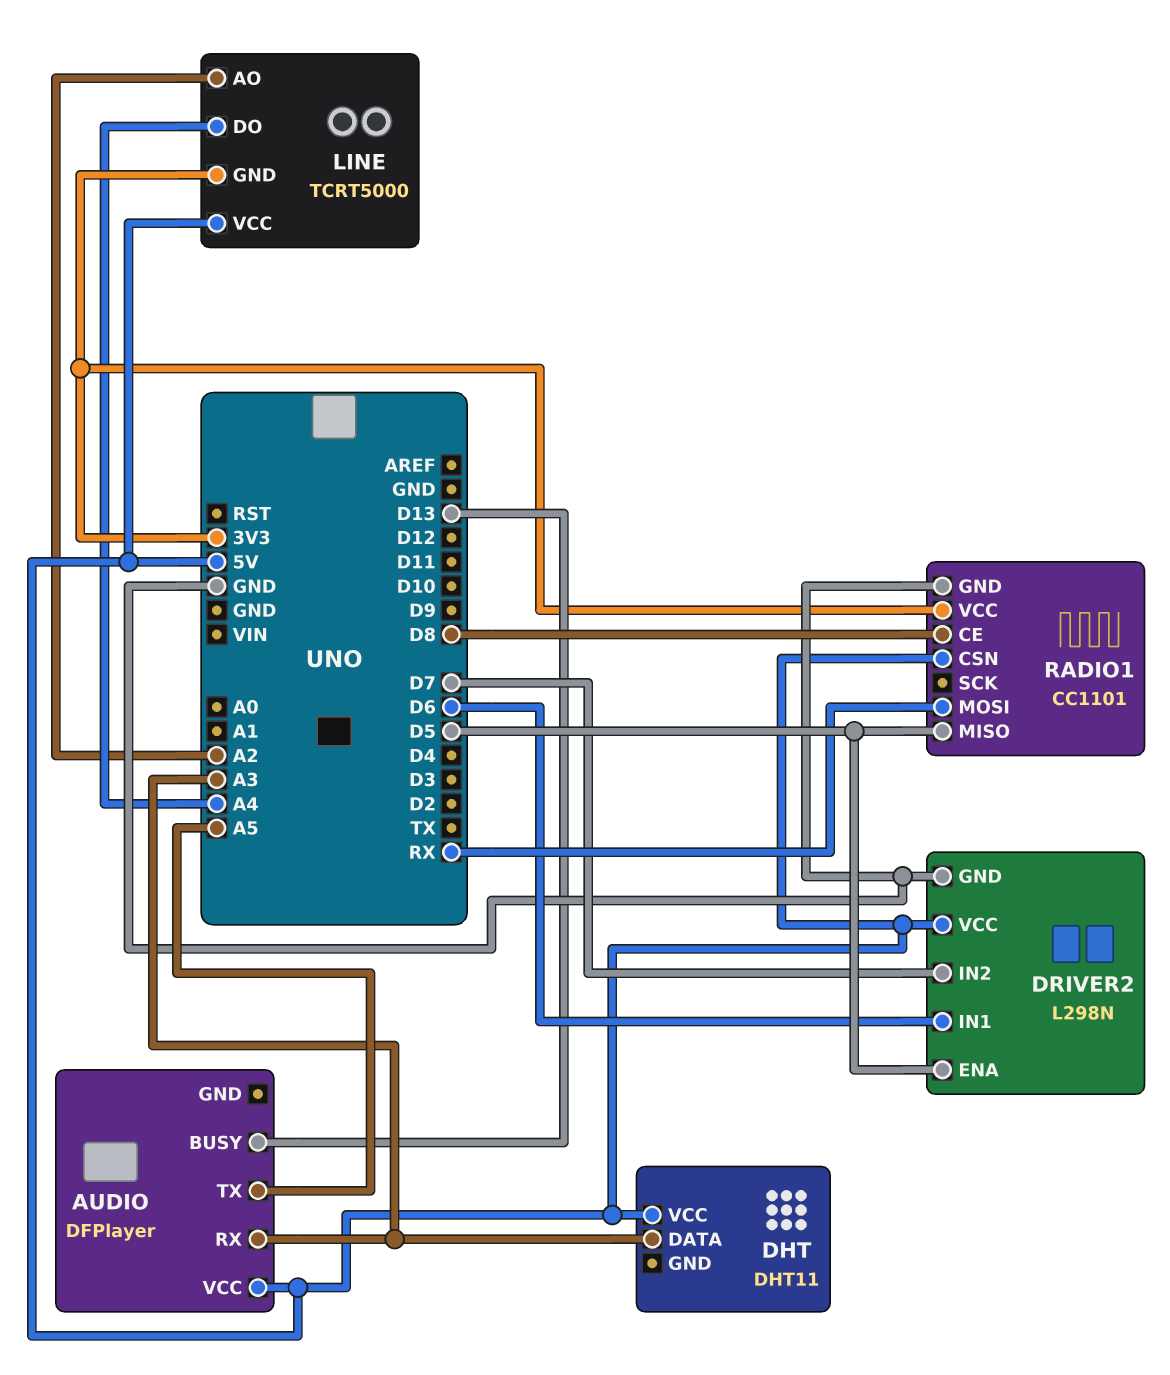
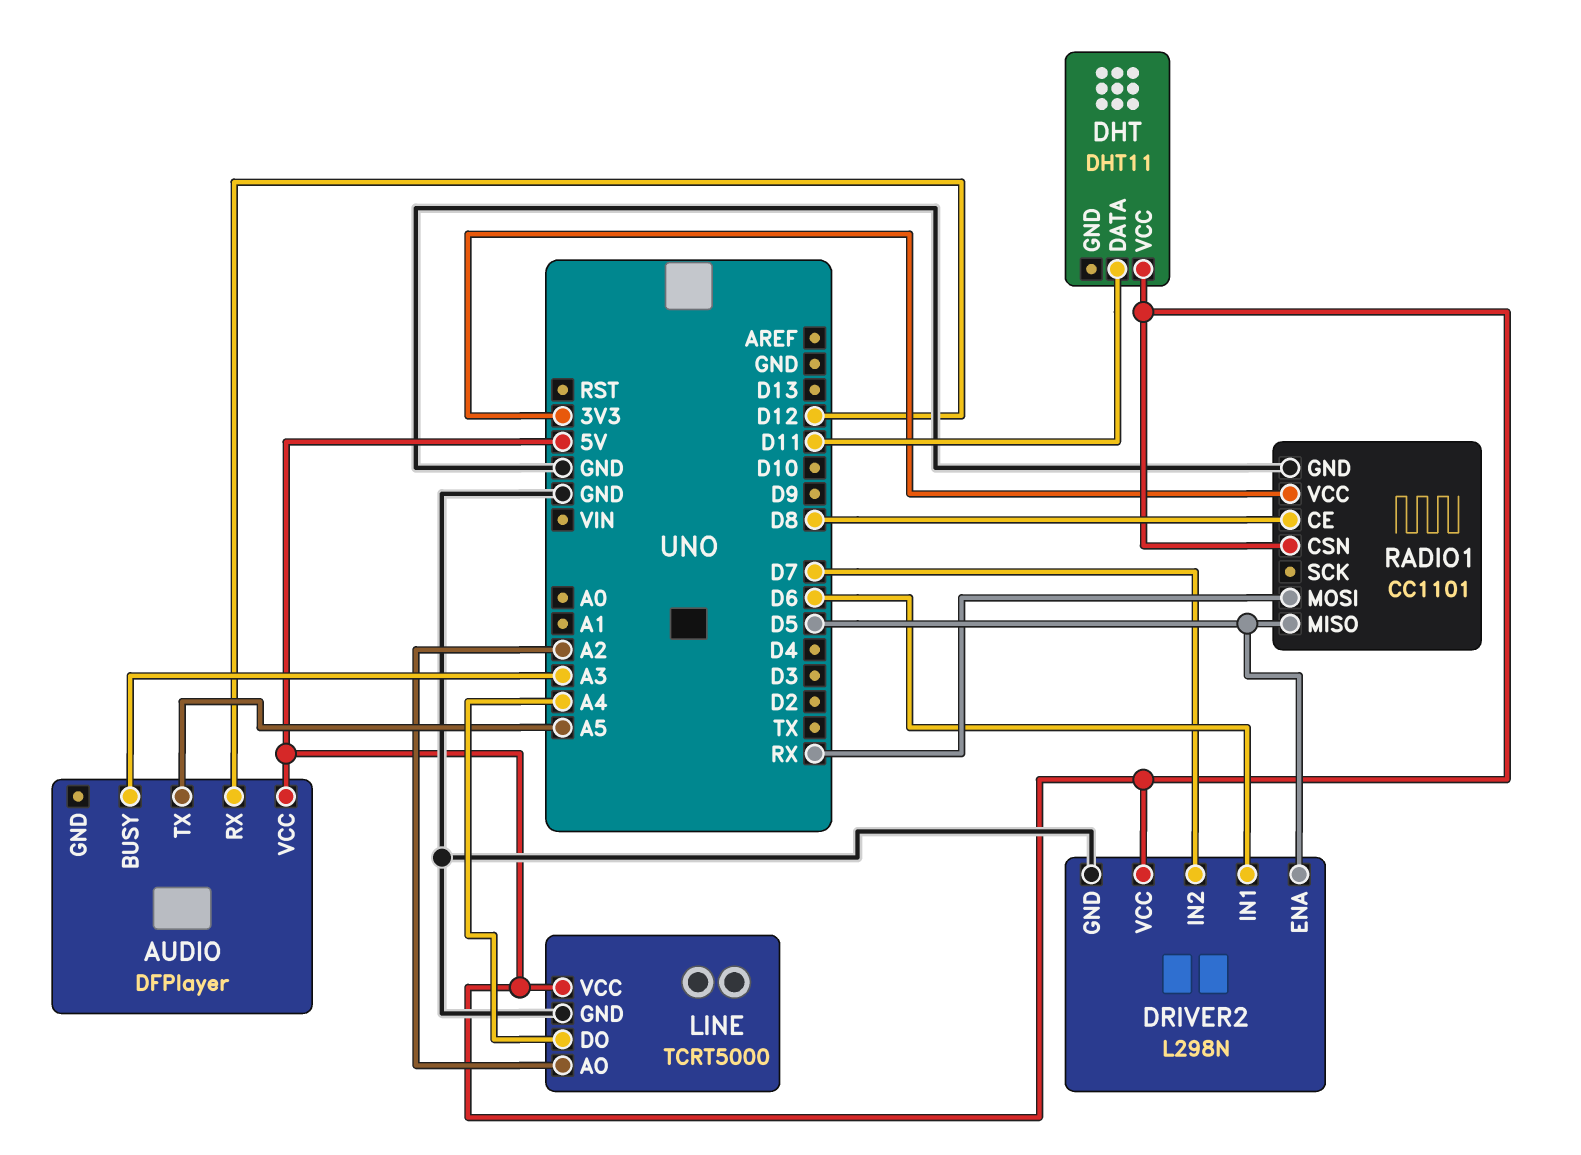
AUDIO pin BUSY: D13 -> A3
AUDIO pin RX: A3 -> D12
DHT pin DATA: A3 -> D11
LINE pin GND: 3V3 -> GND

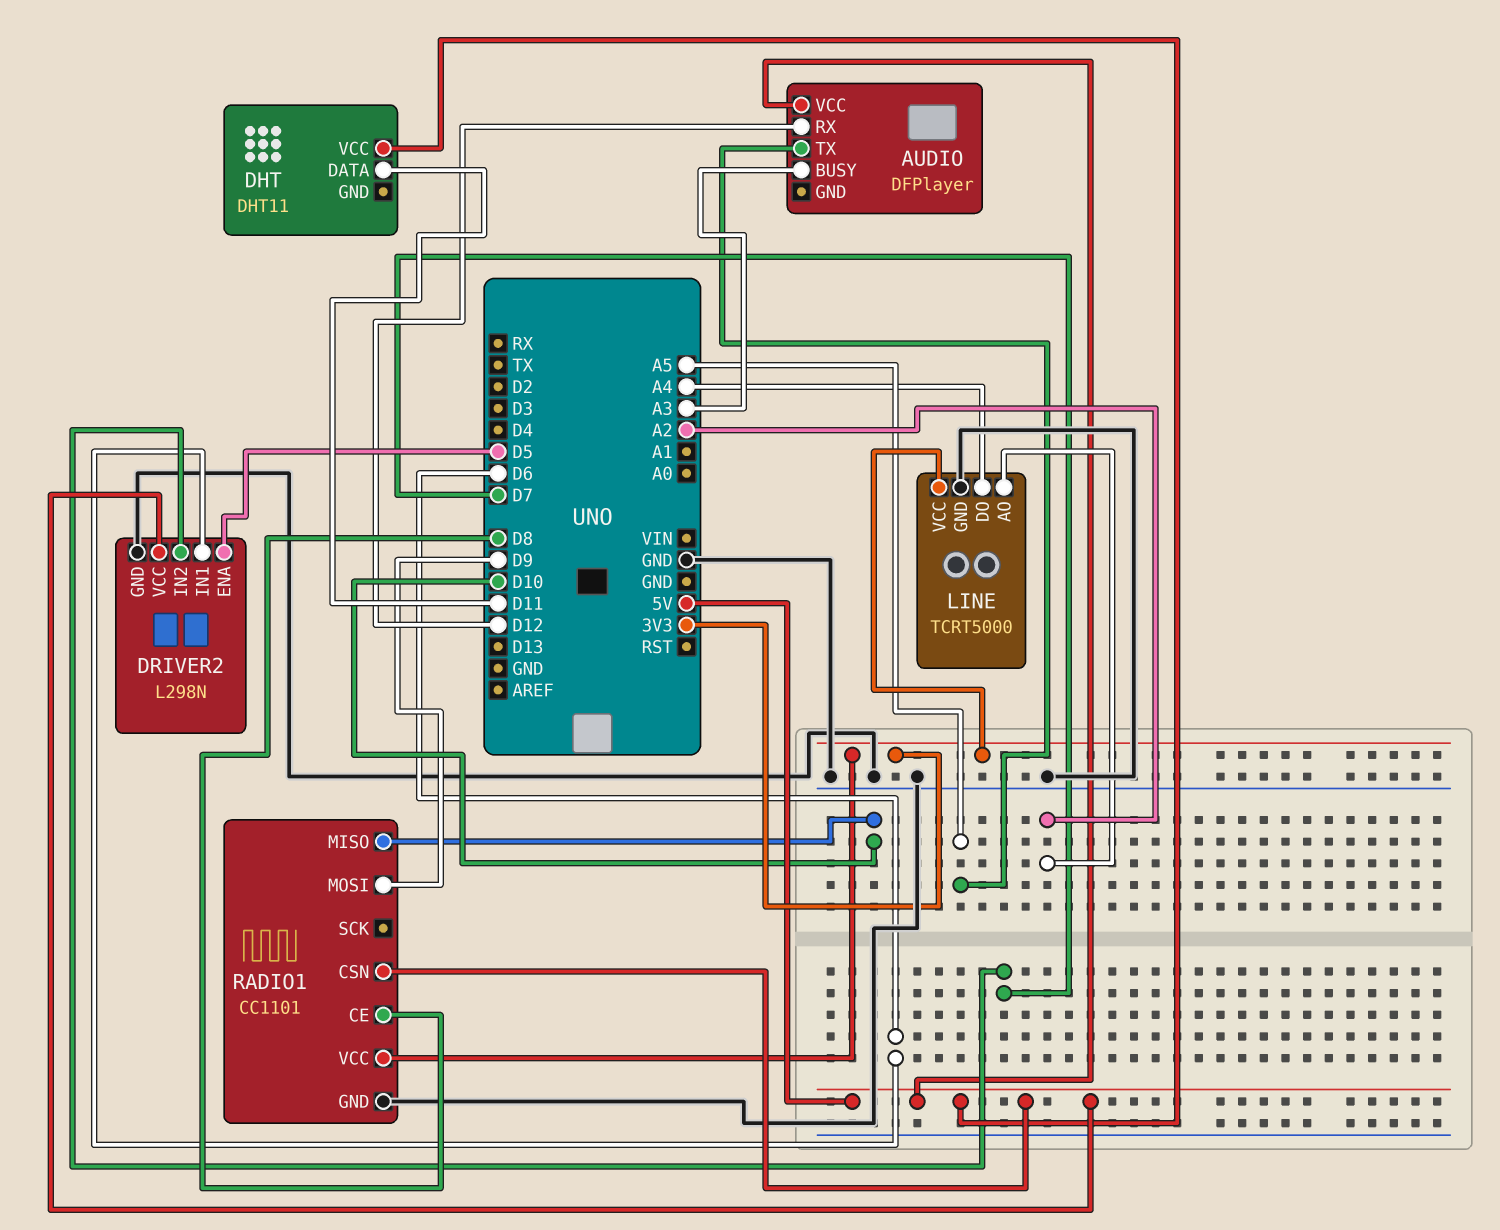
LINE pin VCC: 5V -> 3V3
RADIO1 pin MISO: D5 -> D10
RADIO1 pin MOSI: RX -> D9

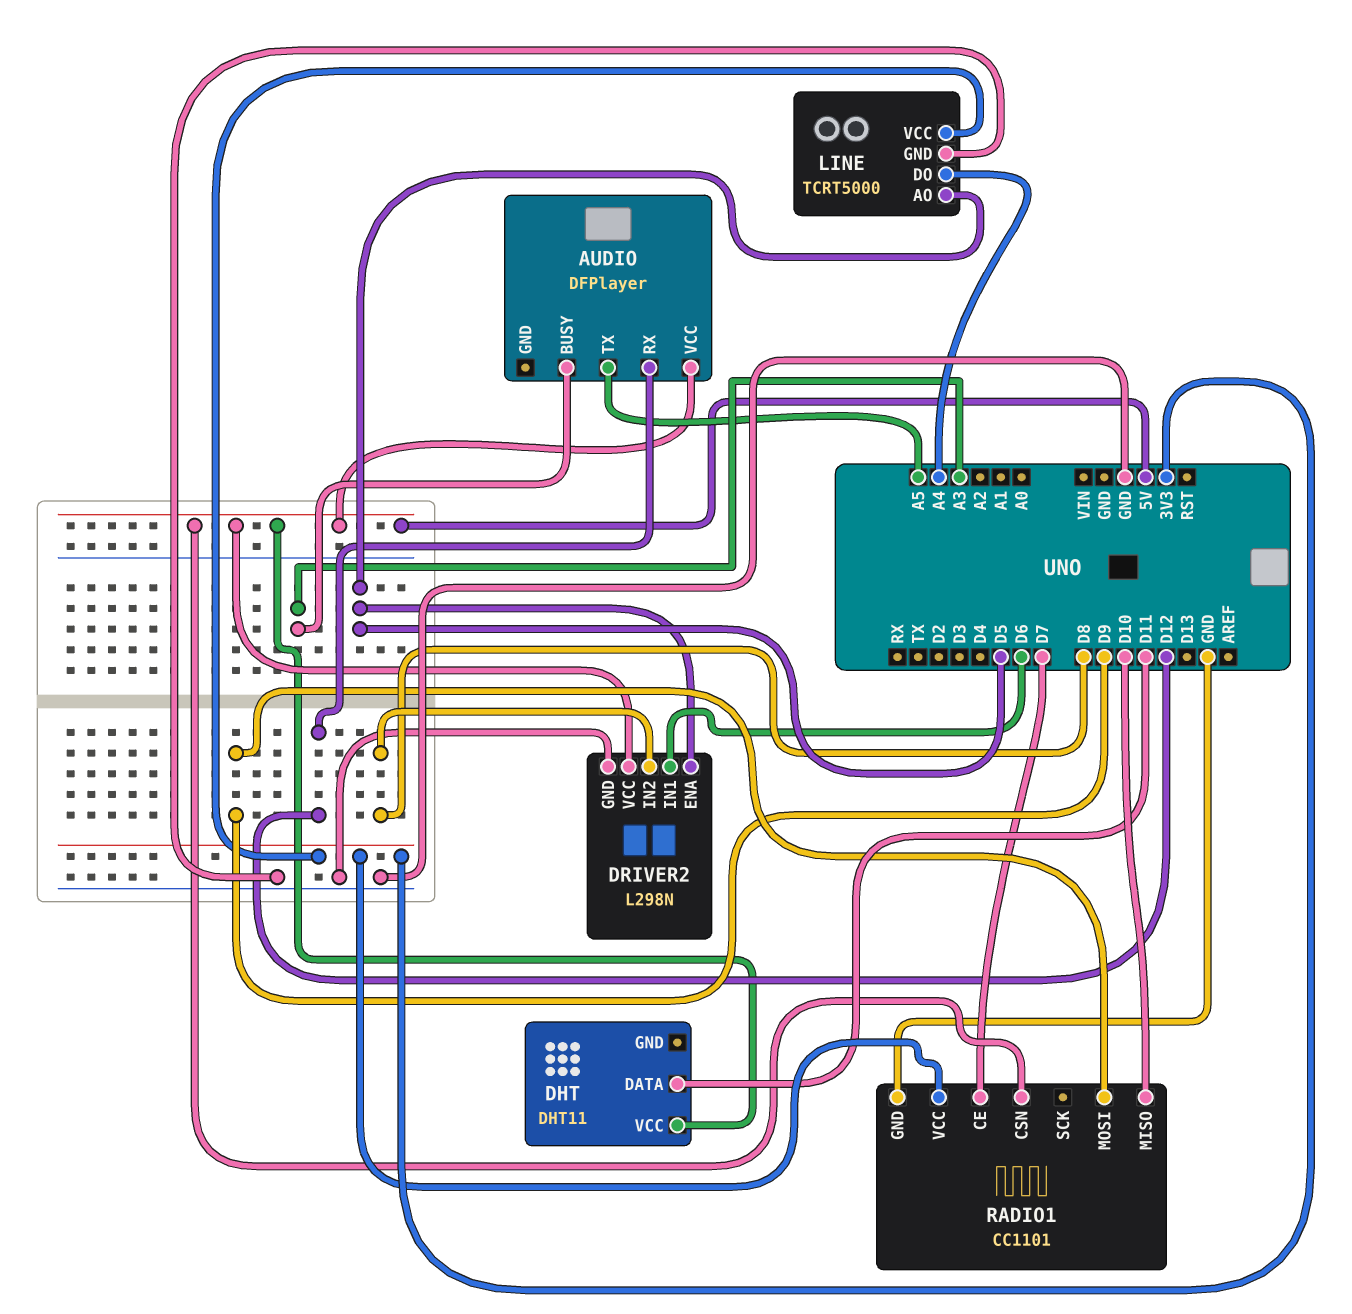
DRIVER2 pin IN2: D7 -> D8
LINE pin AO: A2 -> D5
RADIO1 pin CE: D8 -> D7

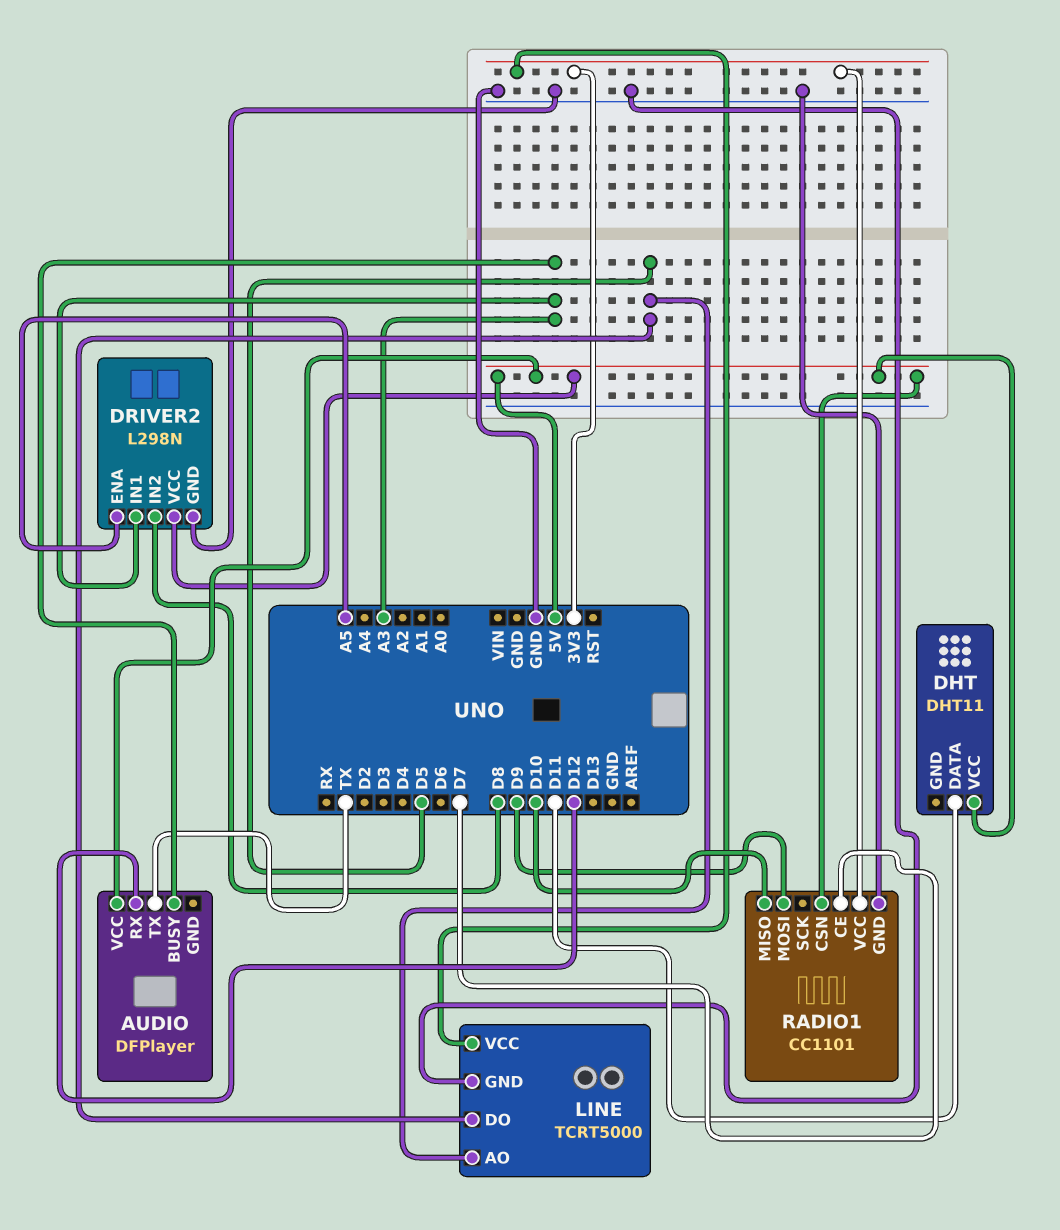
AUDIO pin TX: A5 -> TX
DRIVER2 pin ENA: D5 -> A5
DRIVER2 pin IN1: D6 -> A3
LINE pin DO: A4 -> D5

